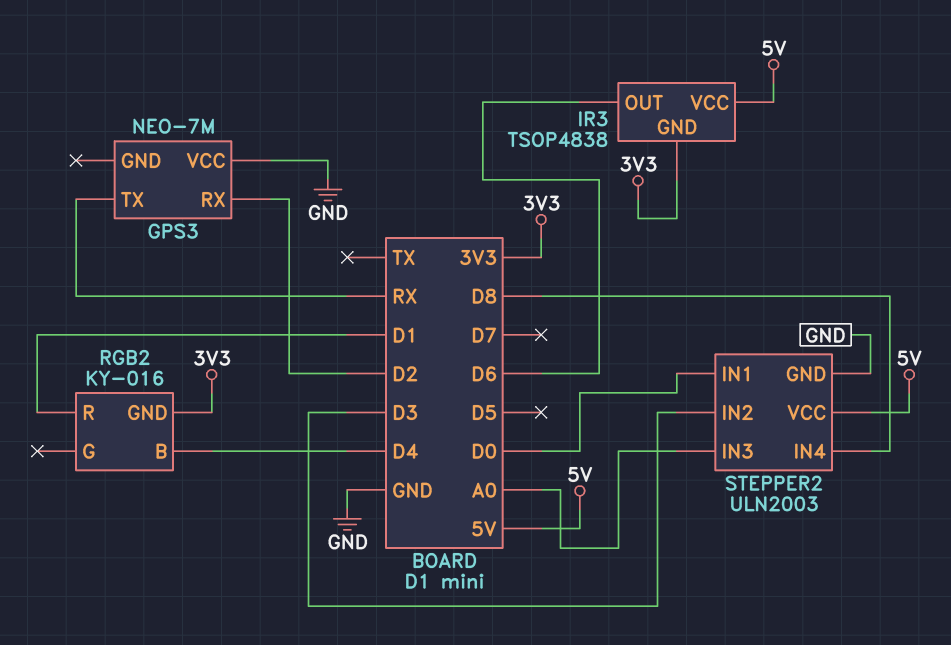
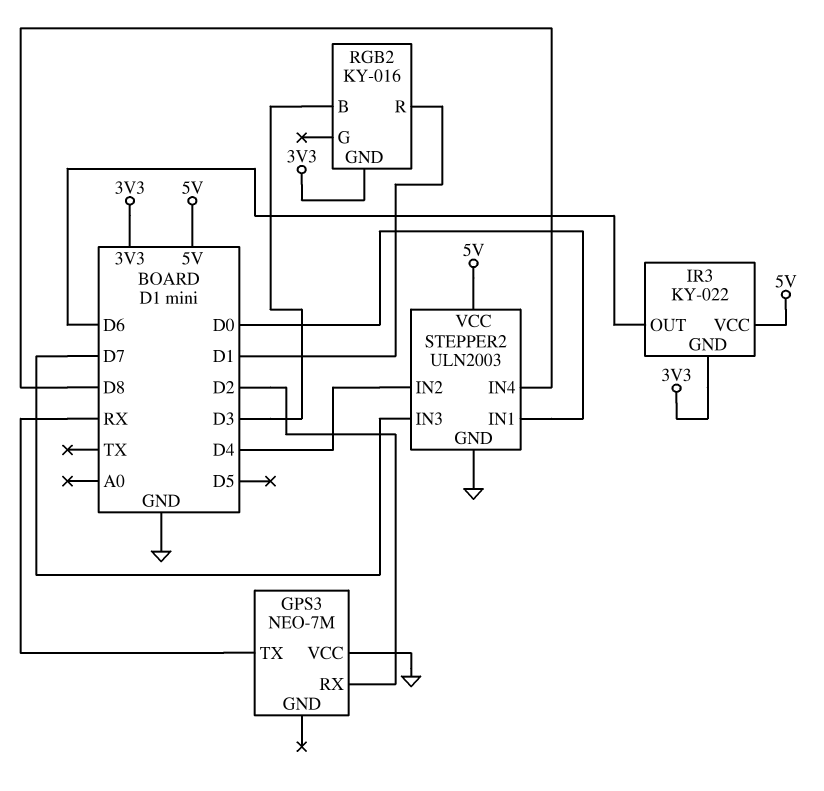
IR3: TSOP4838 -> KY-022
RGB2 pin B: D4 -> D3
STEPPER2 pin IN2: D3 -> D4
STEPPER2 pin IN3: A0 -> D7

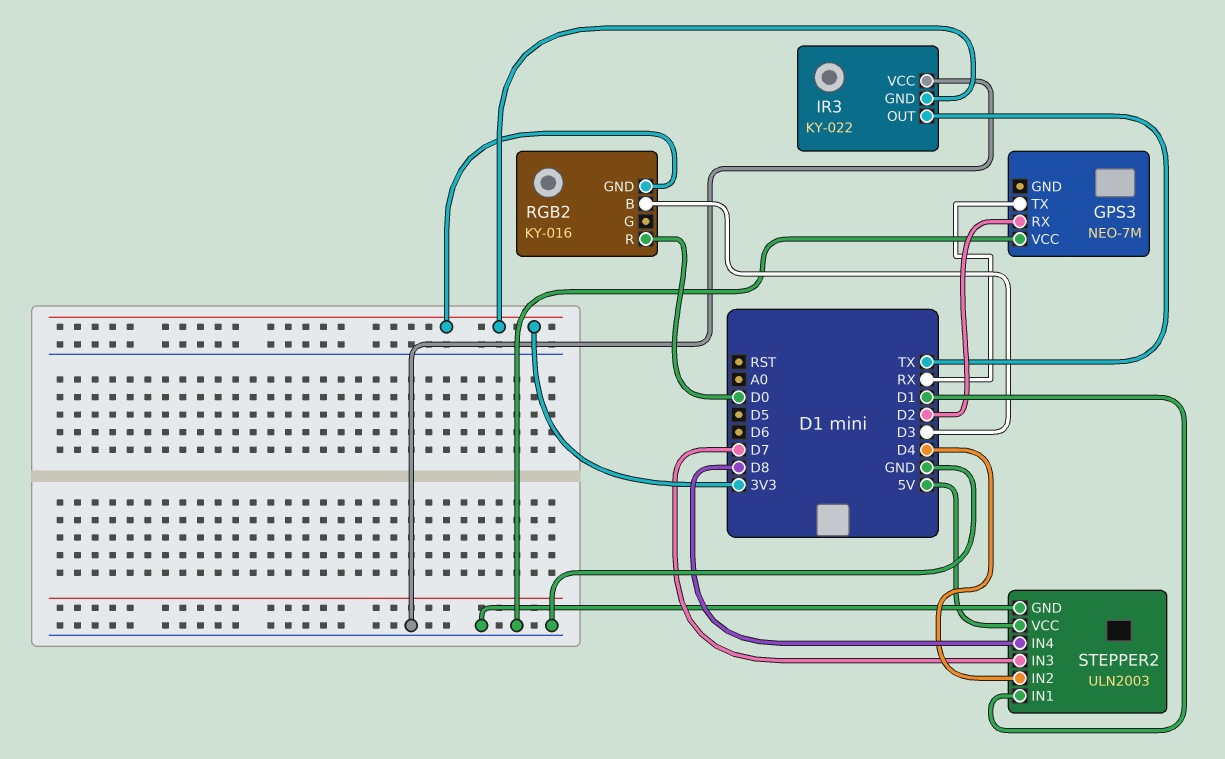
IR3 pin OUT: D6 -> TX
IR3 pin VCC: 5V -> GND
RGB2 pin R: D1 -> D0
STEPPER2 pin IN1: D0 -> D1

